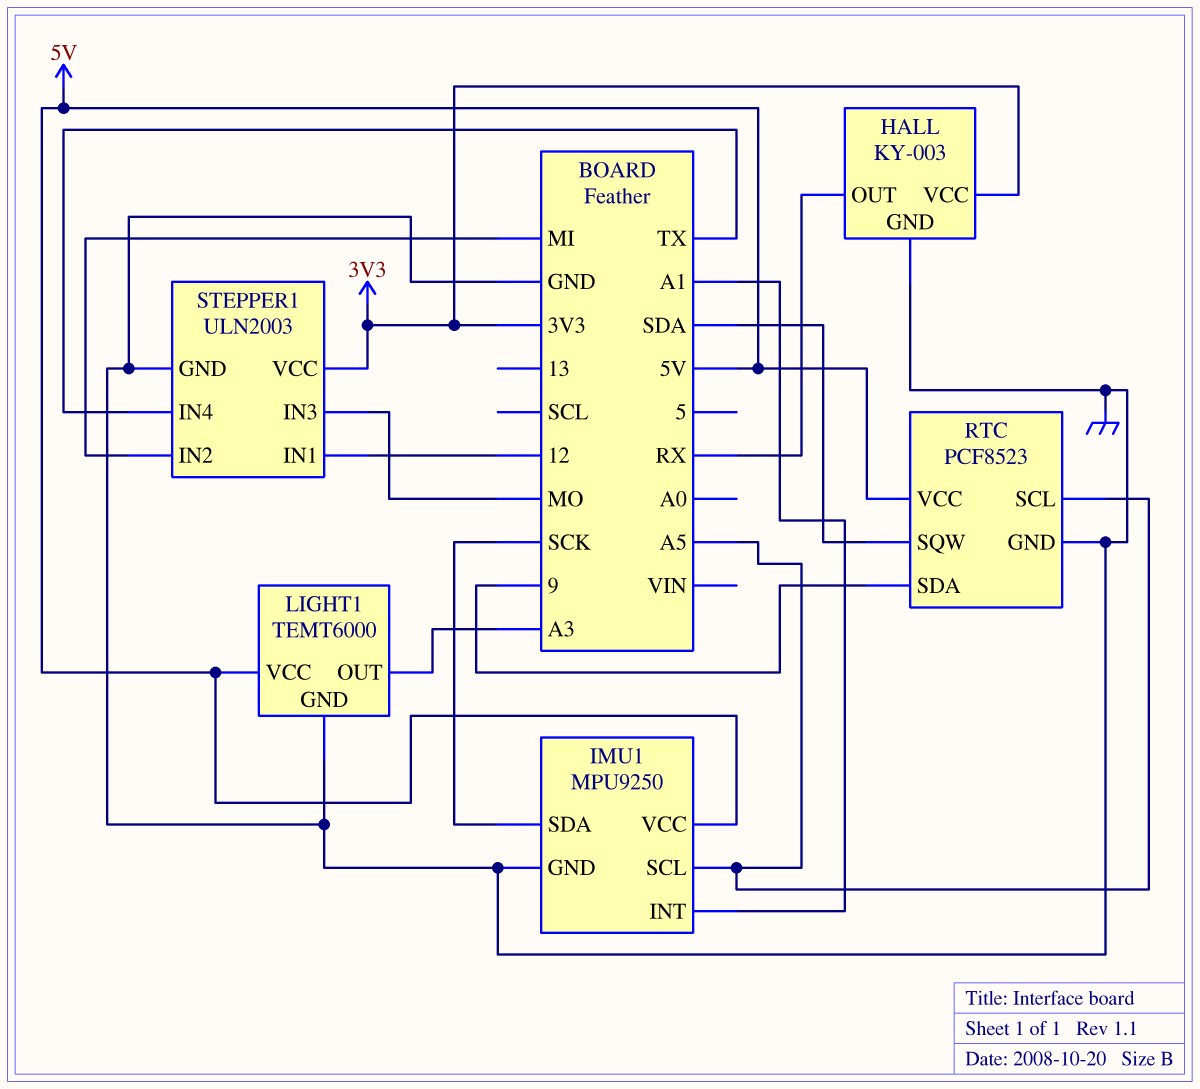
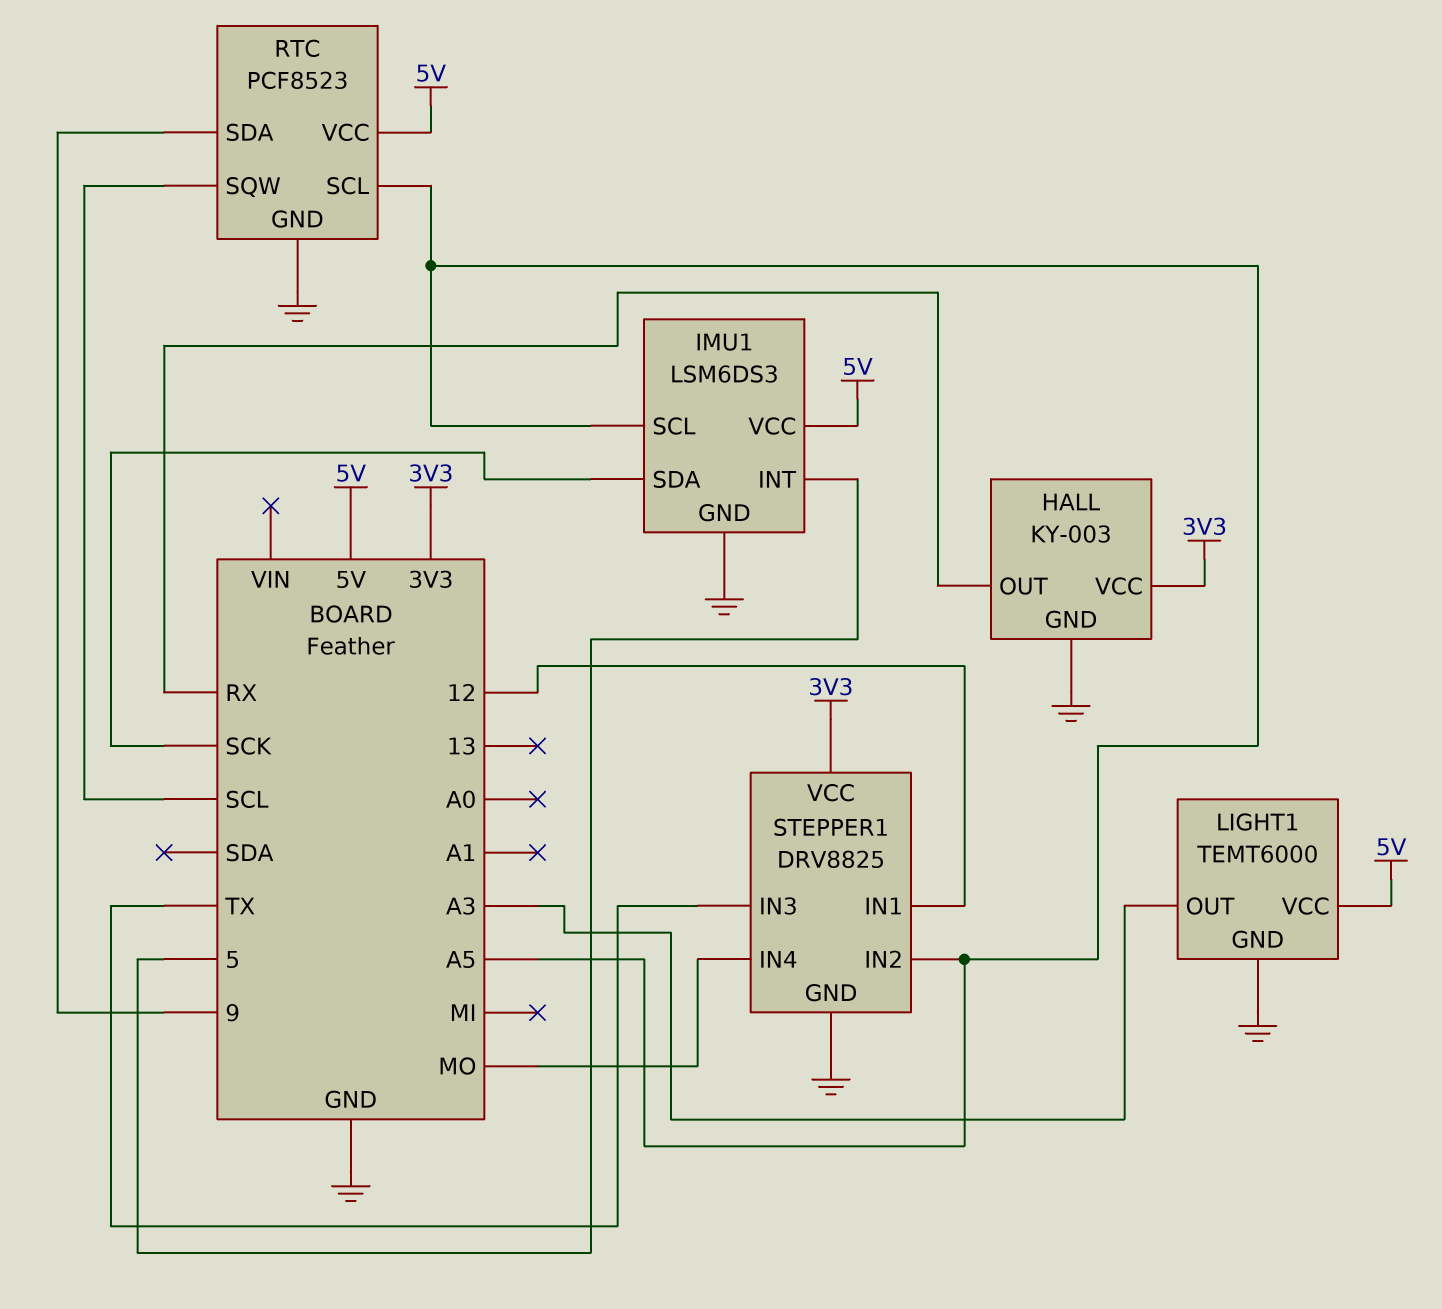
IMU1: MPU9250 -> LSM6DS3
IMU1 pin INT: A1 -> 5
RTC pin SQW: SDA -> SCL
STEPPER1: ULN2003 -> DRV8825
STEPPER1 pin IN2: MI -> A5
STEPPER1 pin IN3: MO -> TX
STEPPER1 pin IN4: TX -> MO

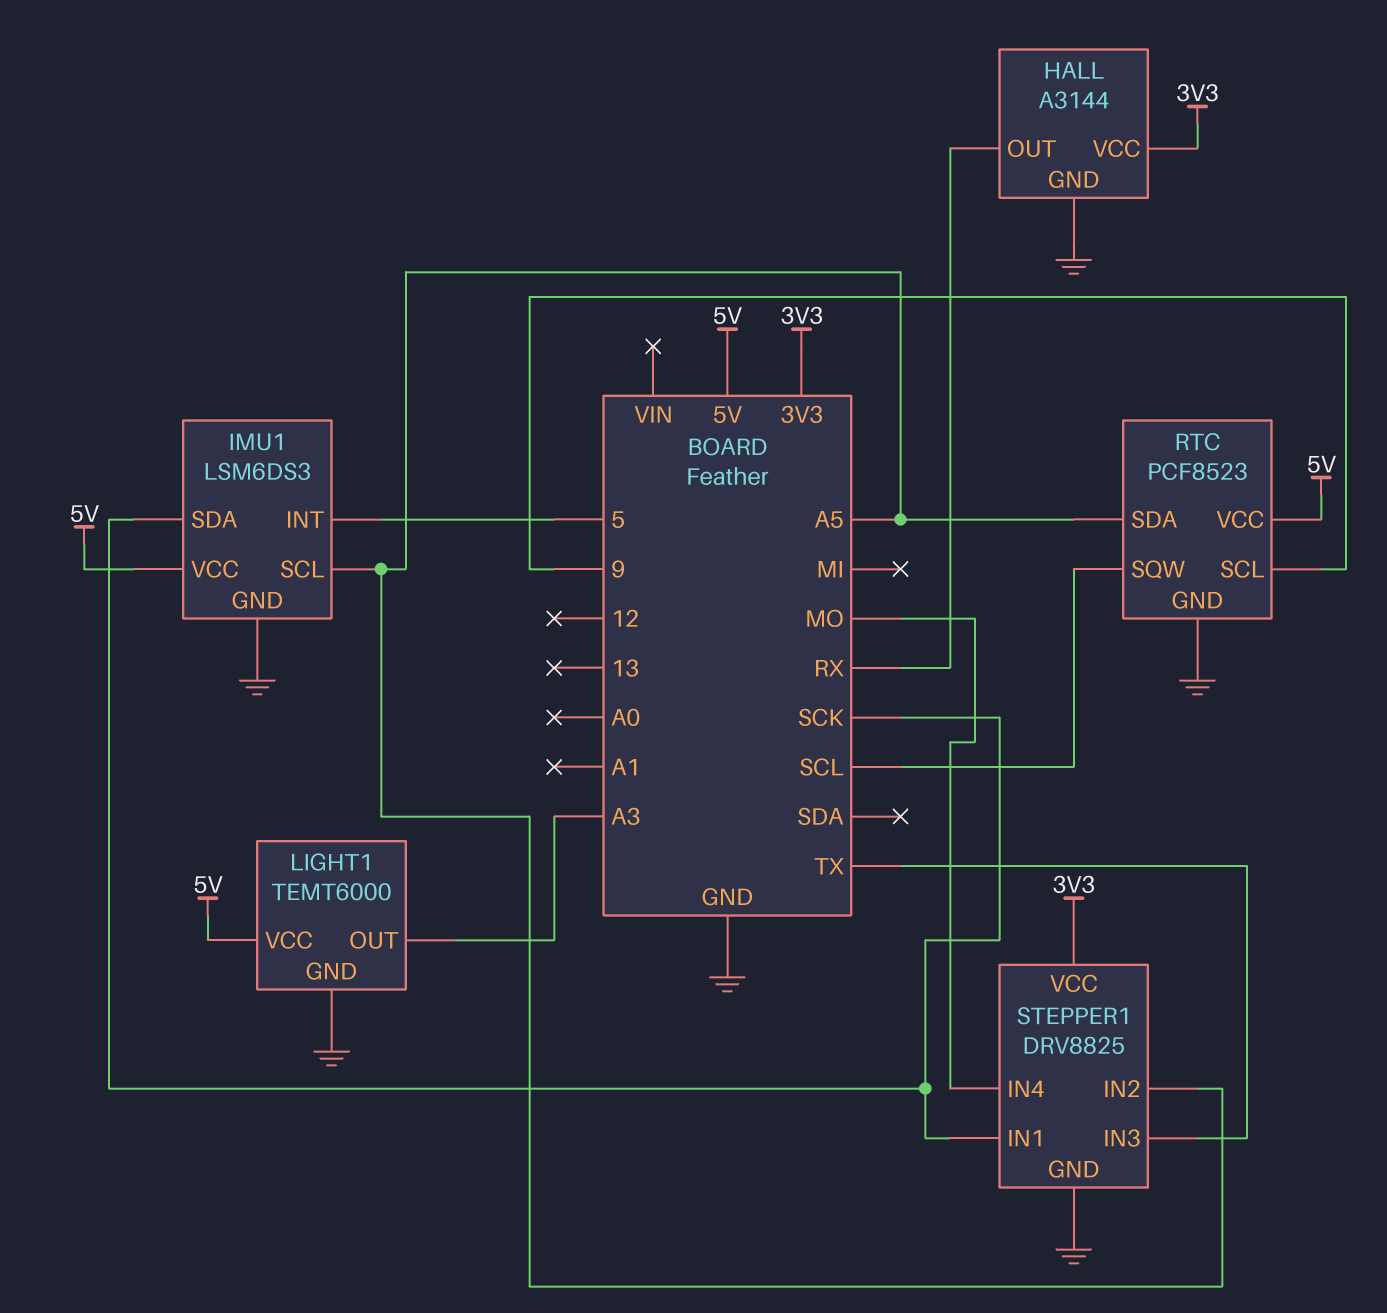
HALL: KY-003 -> A3144
RTC pin SCL: A5 -> 9
RTC pin SDA: 9 -> A5
STEPPER1 pin IN1: 12 -> SCK

